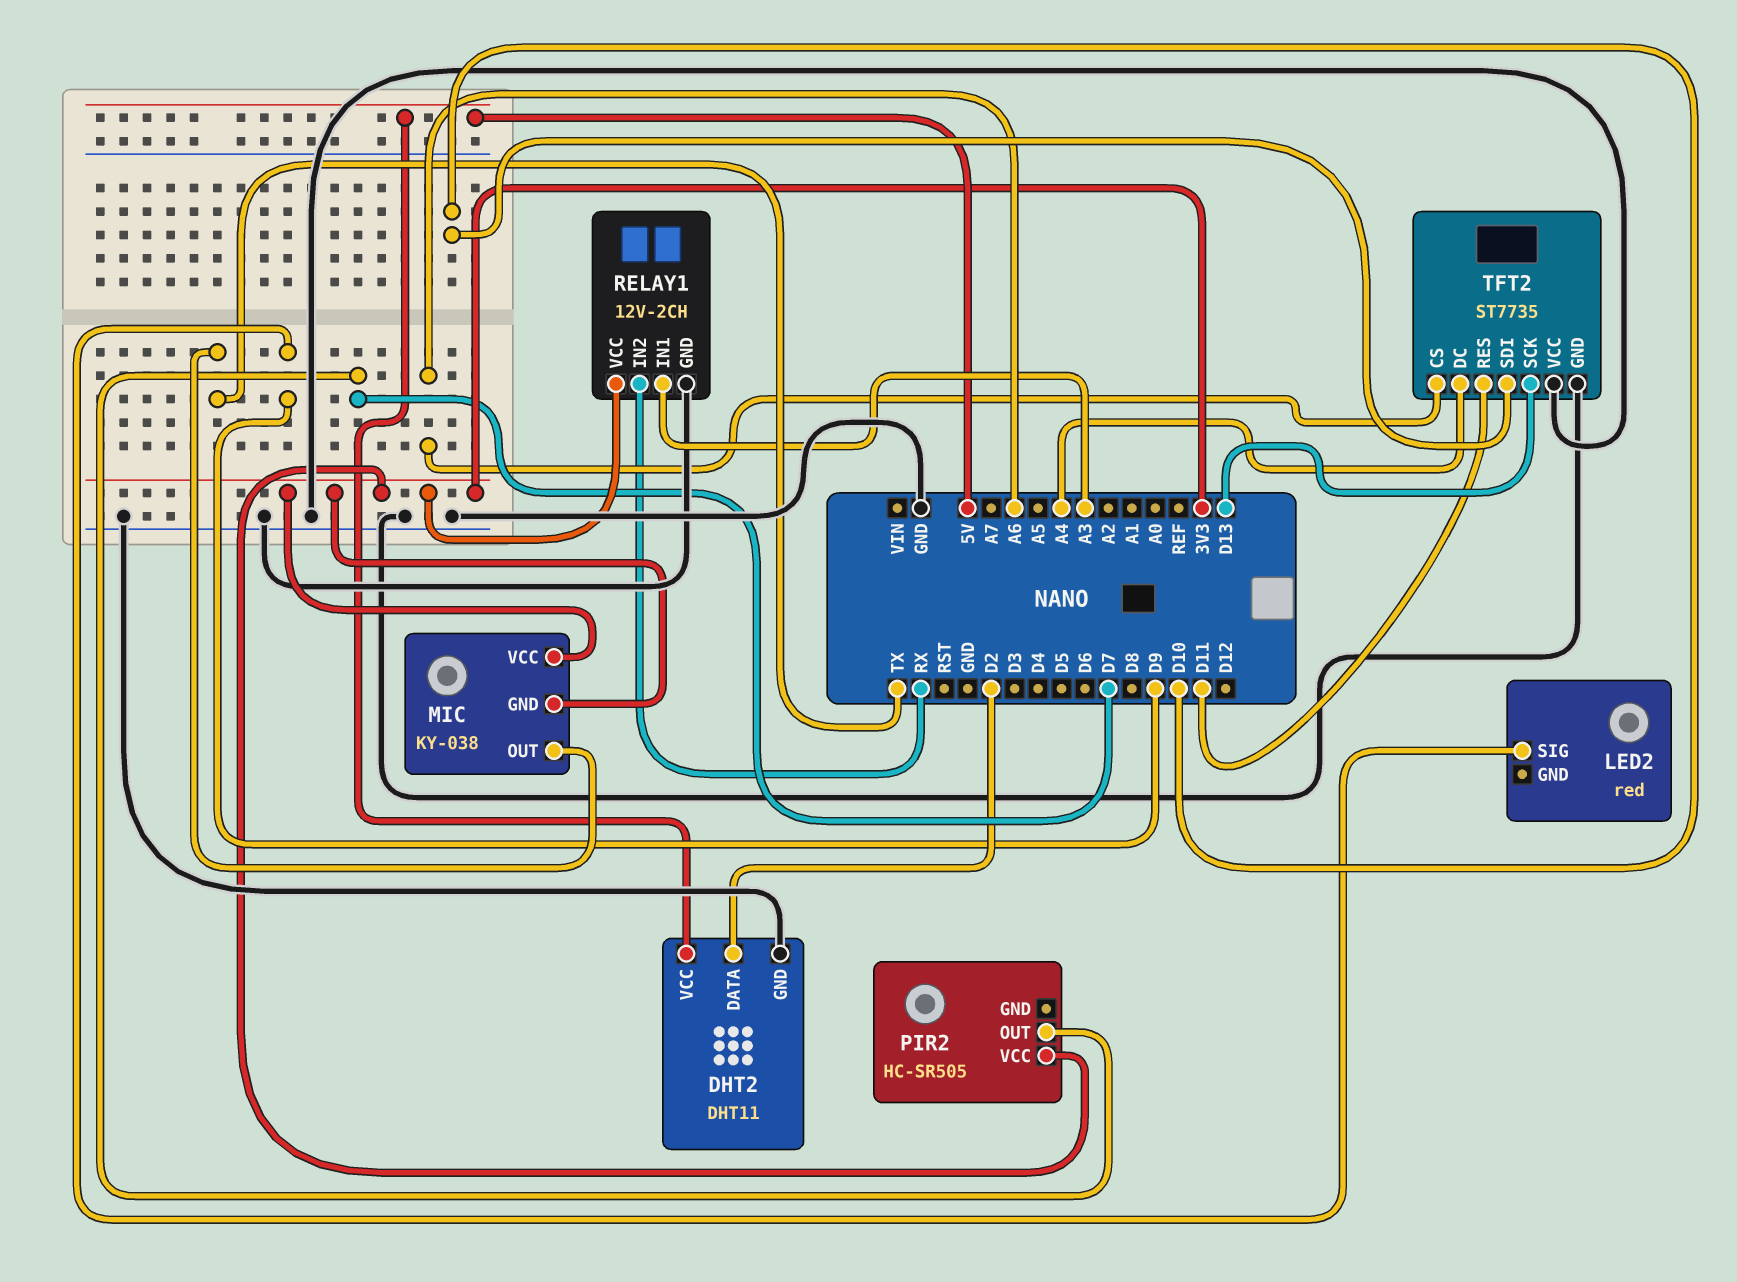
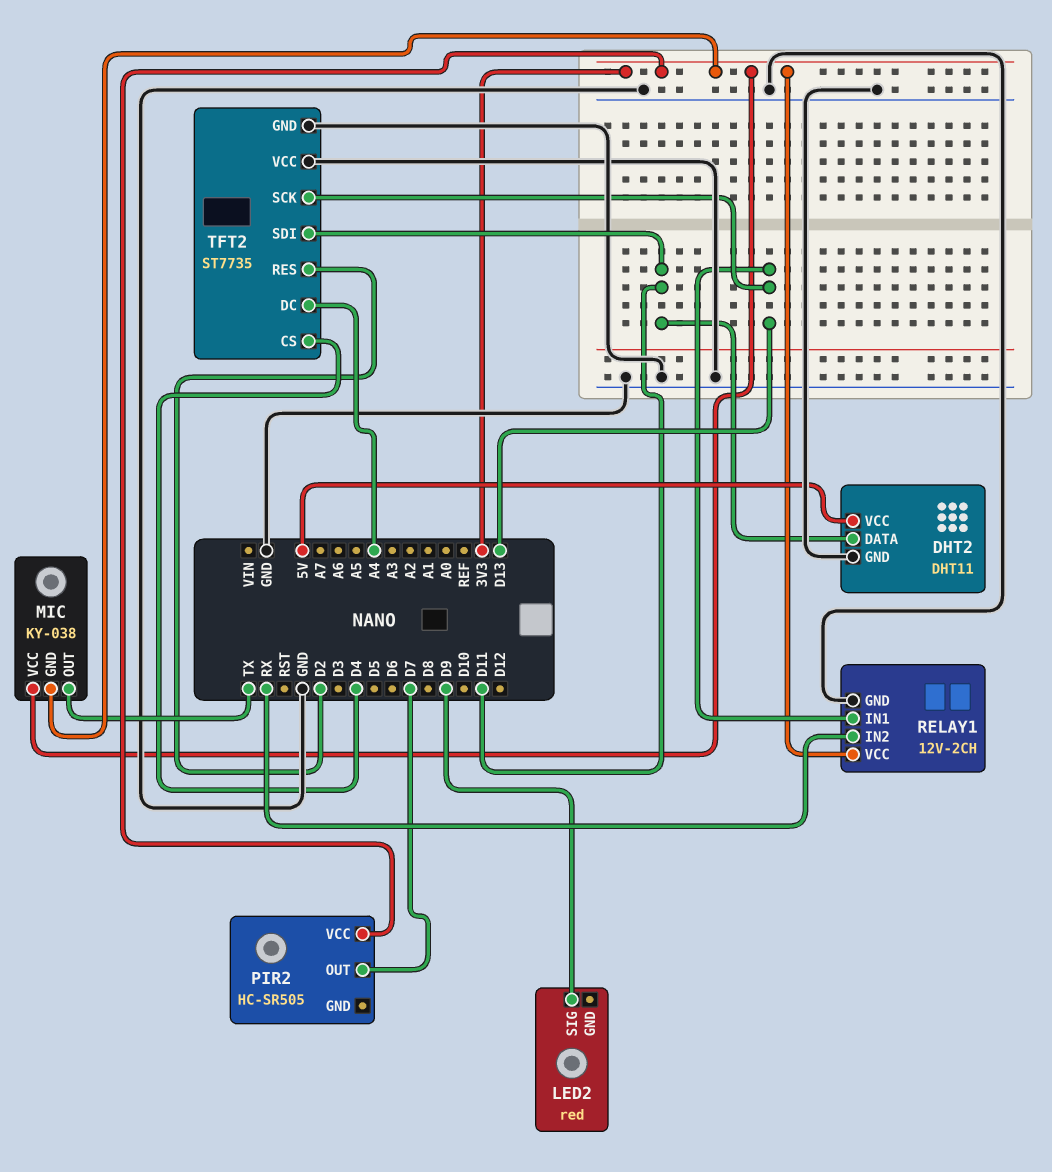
DHT2 pin DATA: D2 -> D11
RELAY1 pin IN1: A3 -> D13
TFT2 pin CS: A6 -> D4
TFT2 pin RES: D11 -> D2
TFT2 pin SDI: D10 -> D11

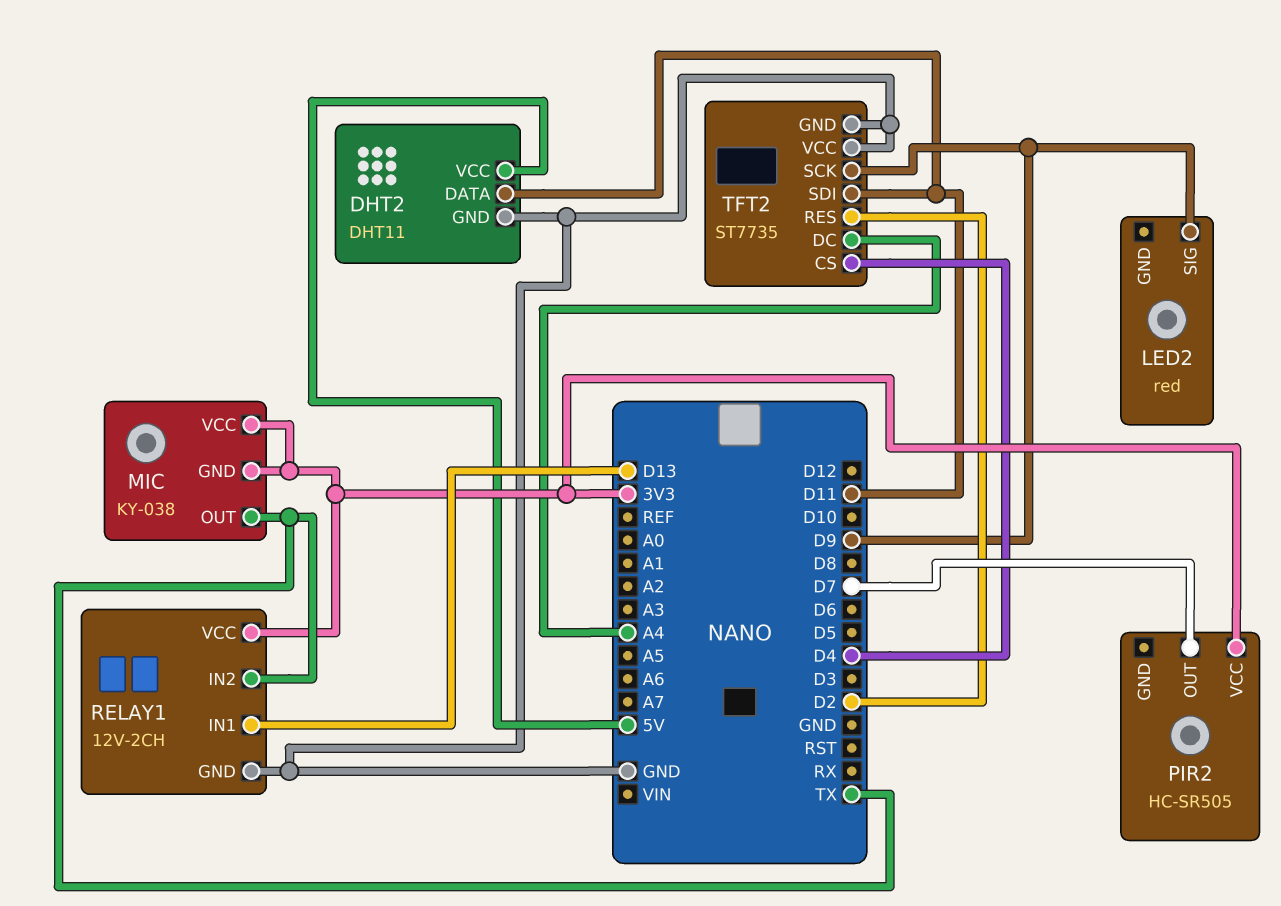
RELAY1 pin IN2: RX -> TX
TFT2 pin SCK: D13 -> D9

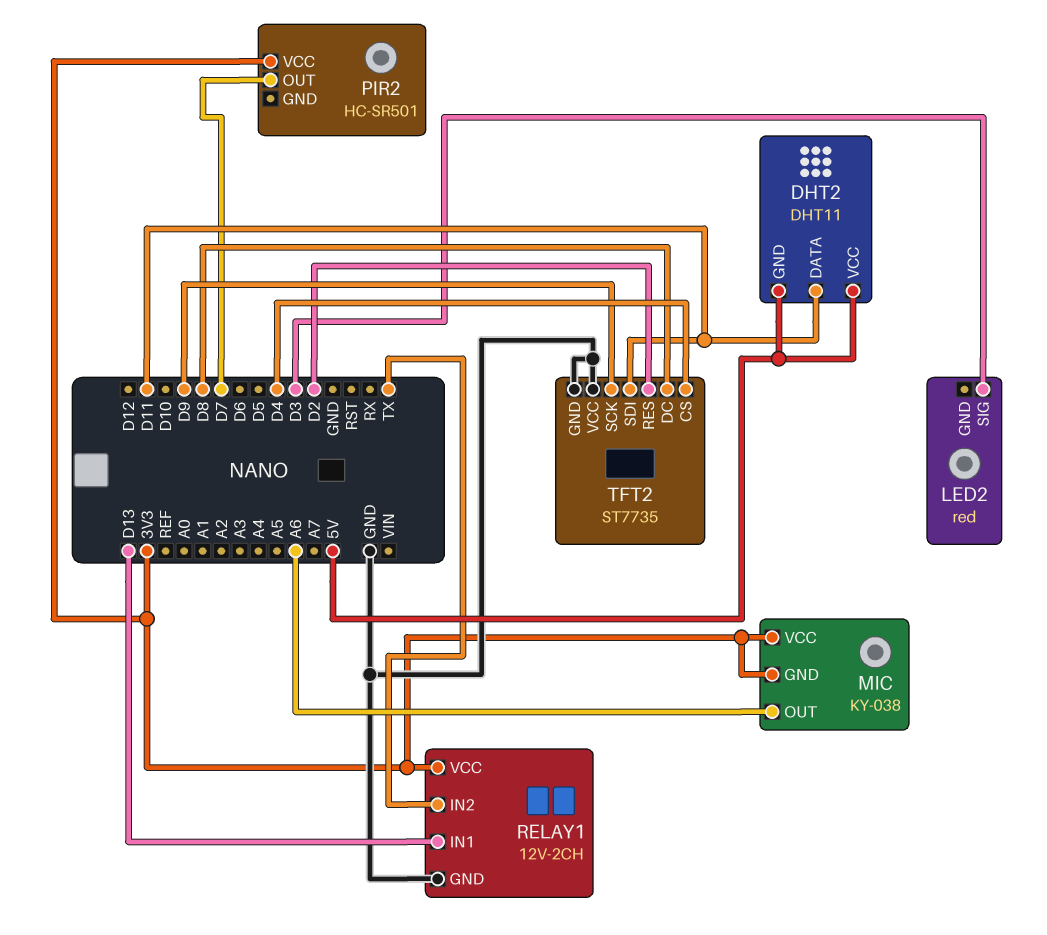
DHT2 pin GND: GND -> 5V
LED2 pin SIG: D9 -> D3
MIC pin OUT: TX -> A6
PIR2: HC-SR505 -> HC-SR501
TFT2 pin DC: A4 -> D8

